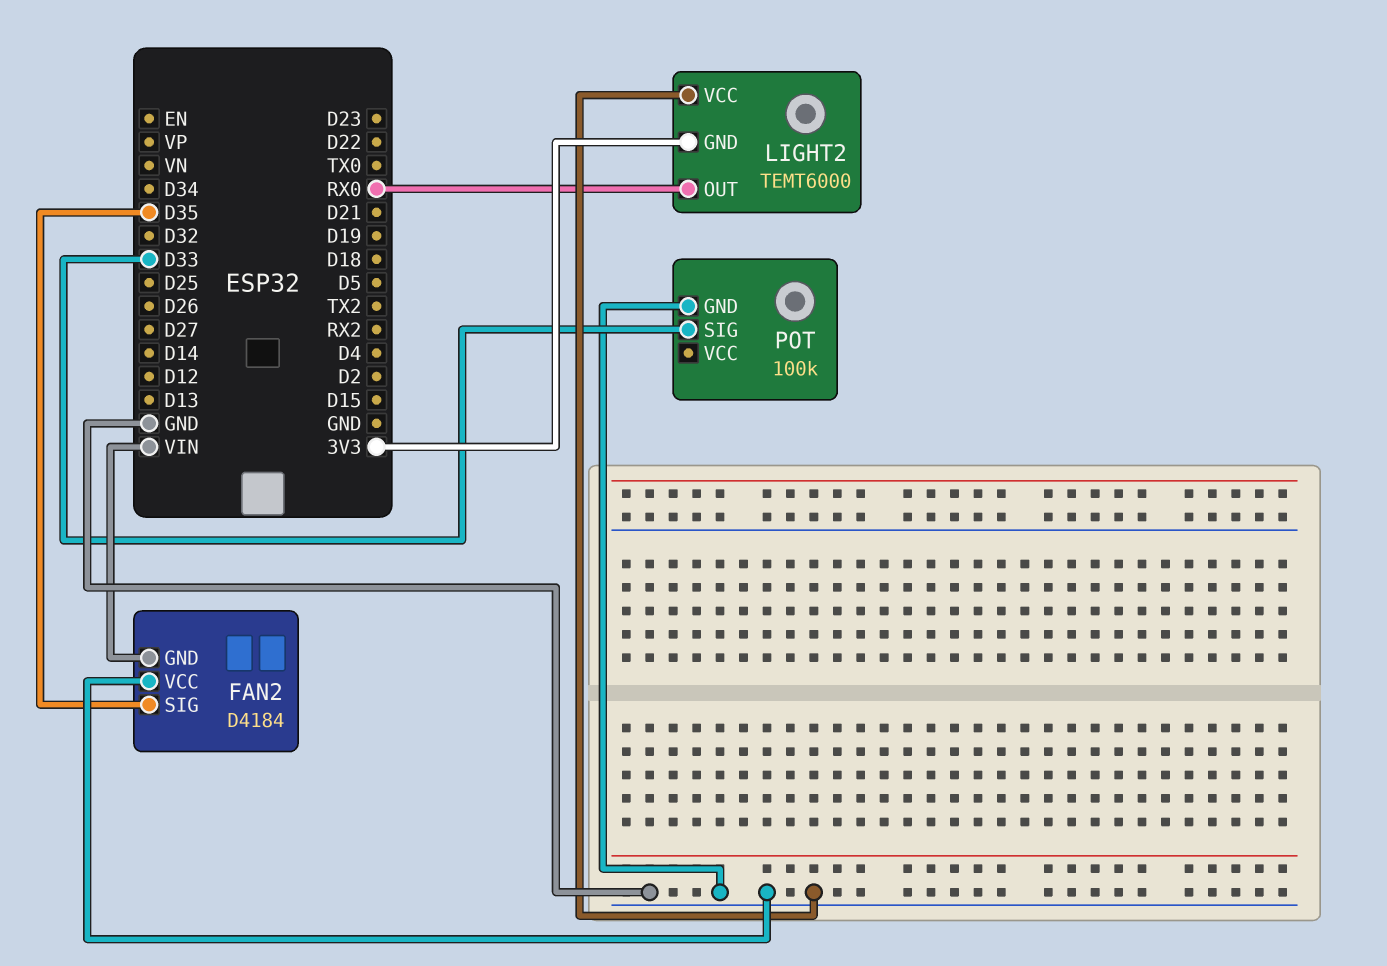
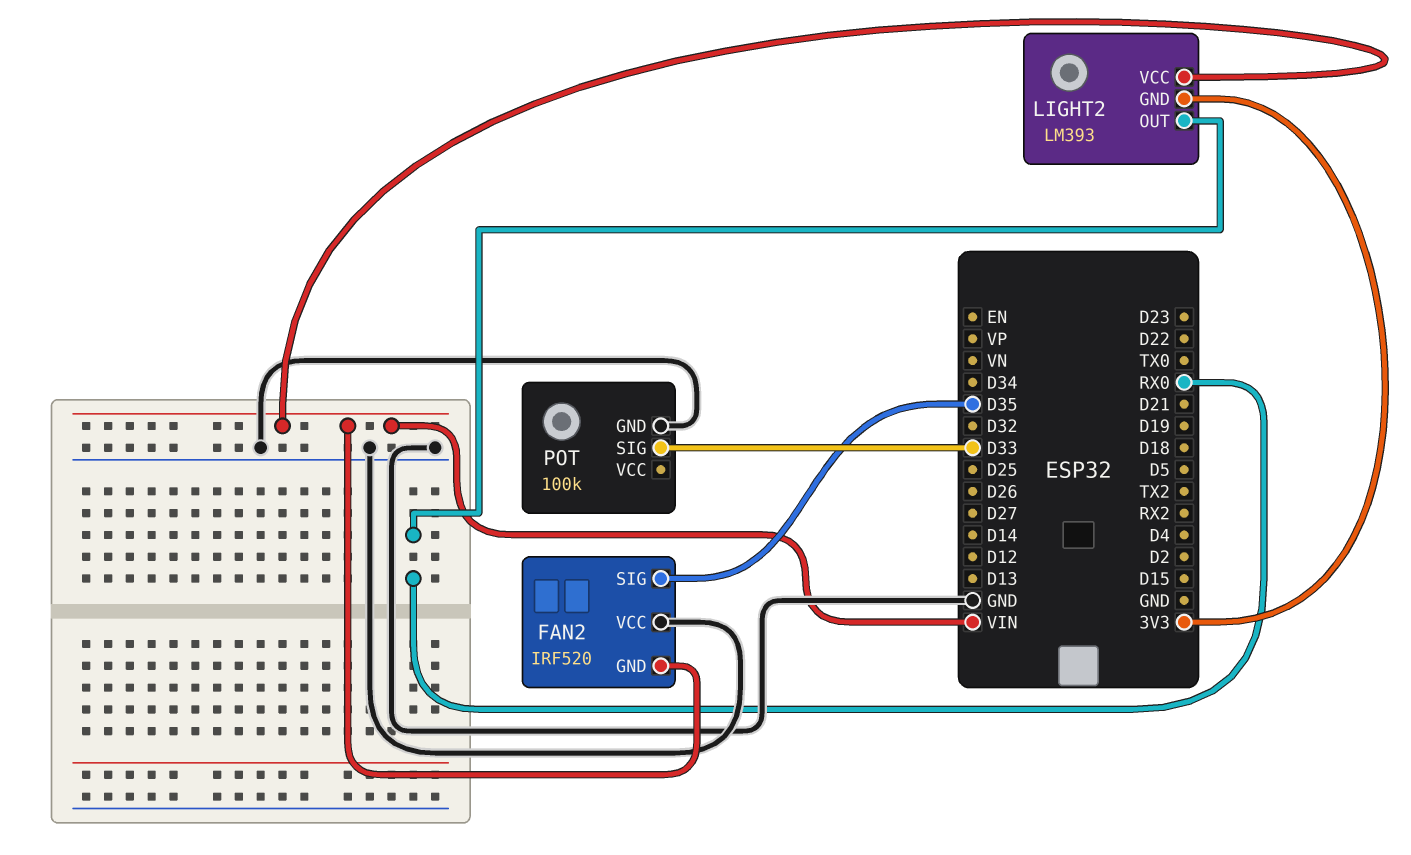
FAN2: D4184 -> IRF520
LIGHT2: TEMT6000 -> LM393
LIGHT2 pin VCC: GND -> VIN

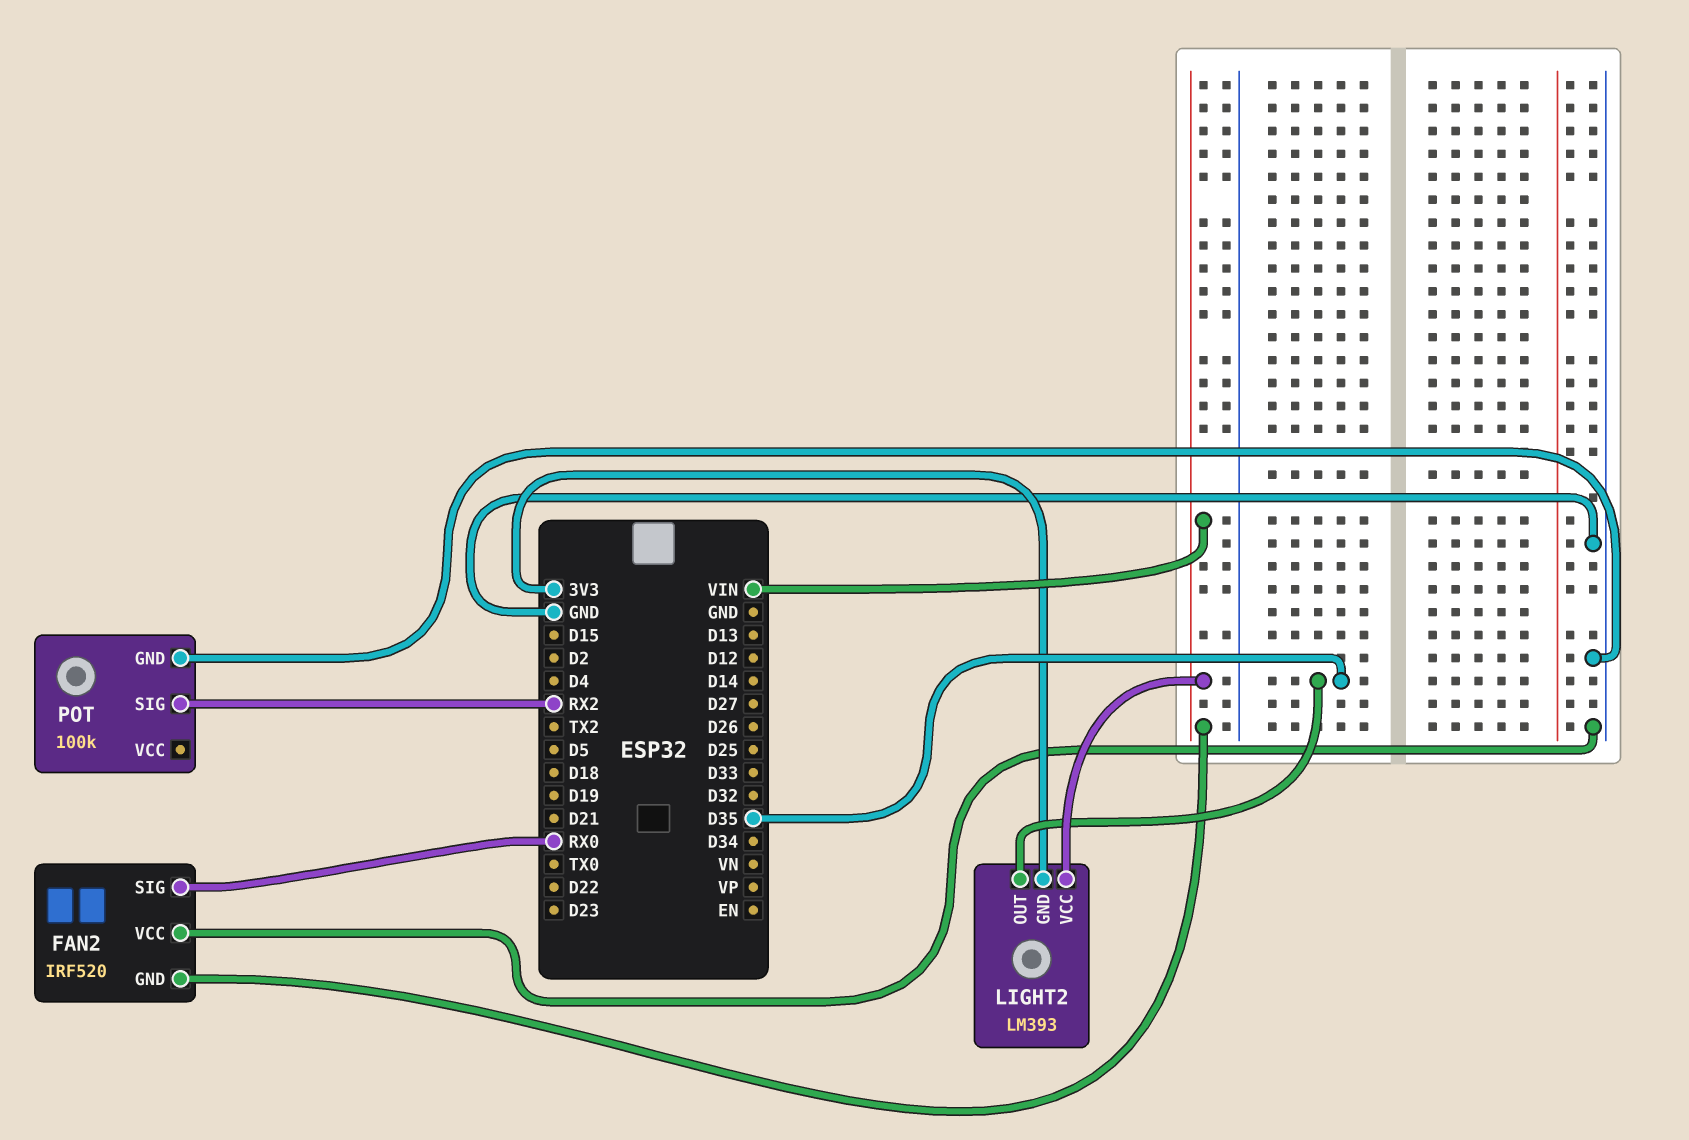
FAN2 pin SIG: D35 -> RX0
LIGHT2 pin OUT: RX0 -> D35
POT pin SIG: D33 -> RX2

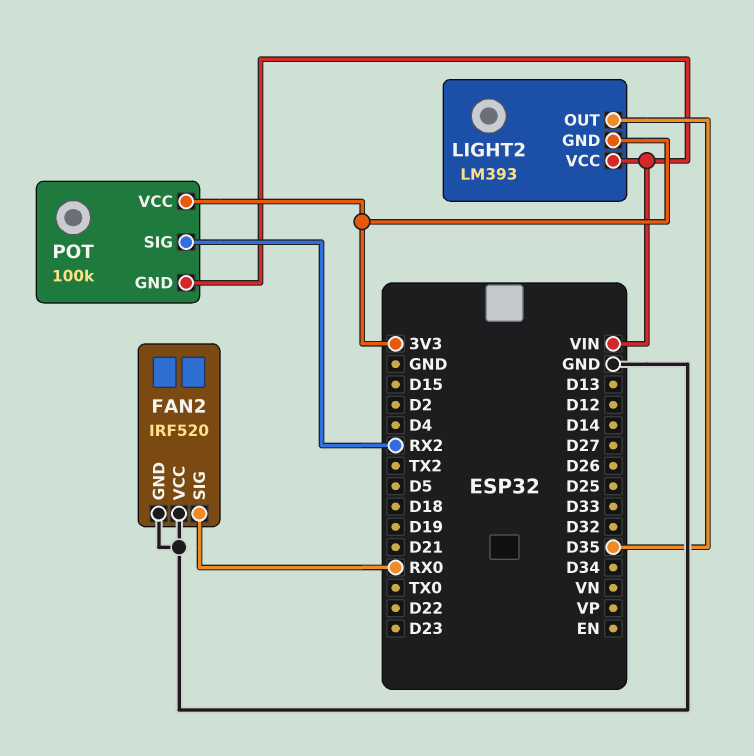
FAN2 pin GND: VIN -> GND
POT pin GND: GND -> VIN
POT pin VCC: none -> 3V3

